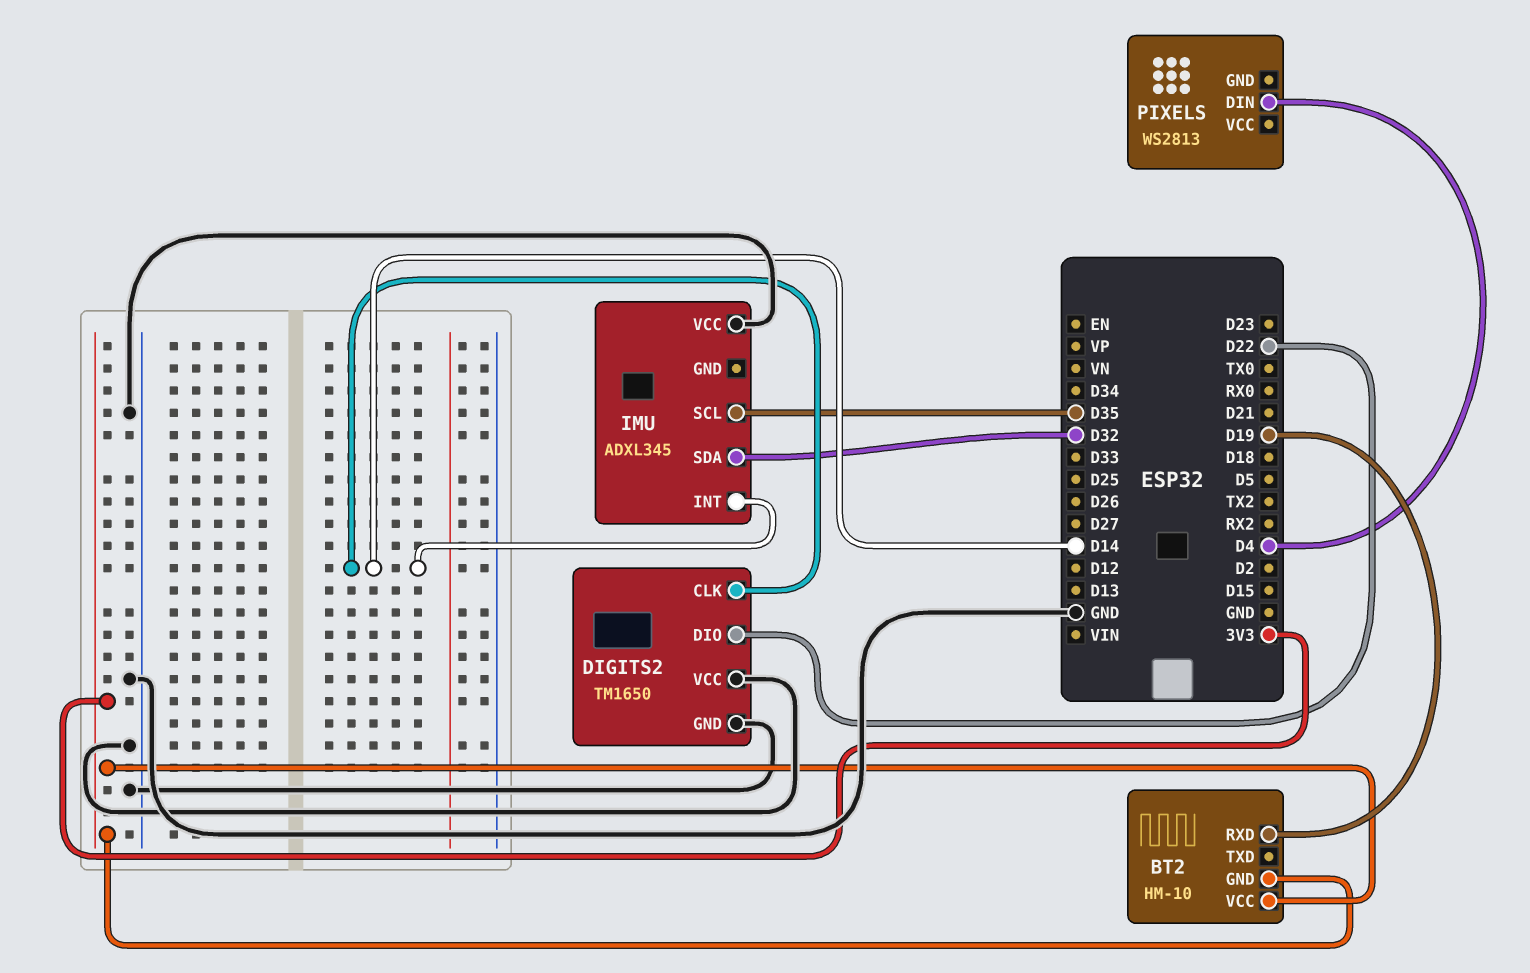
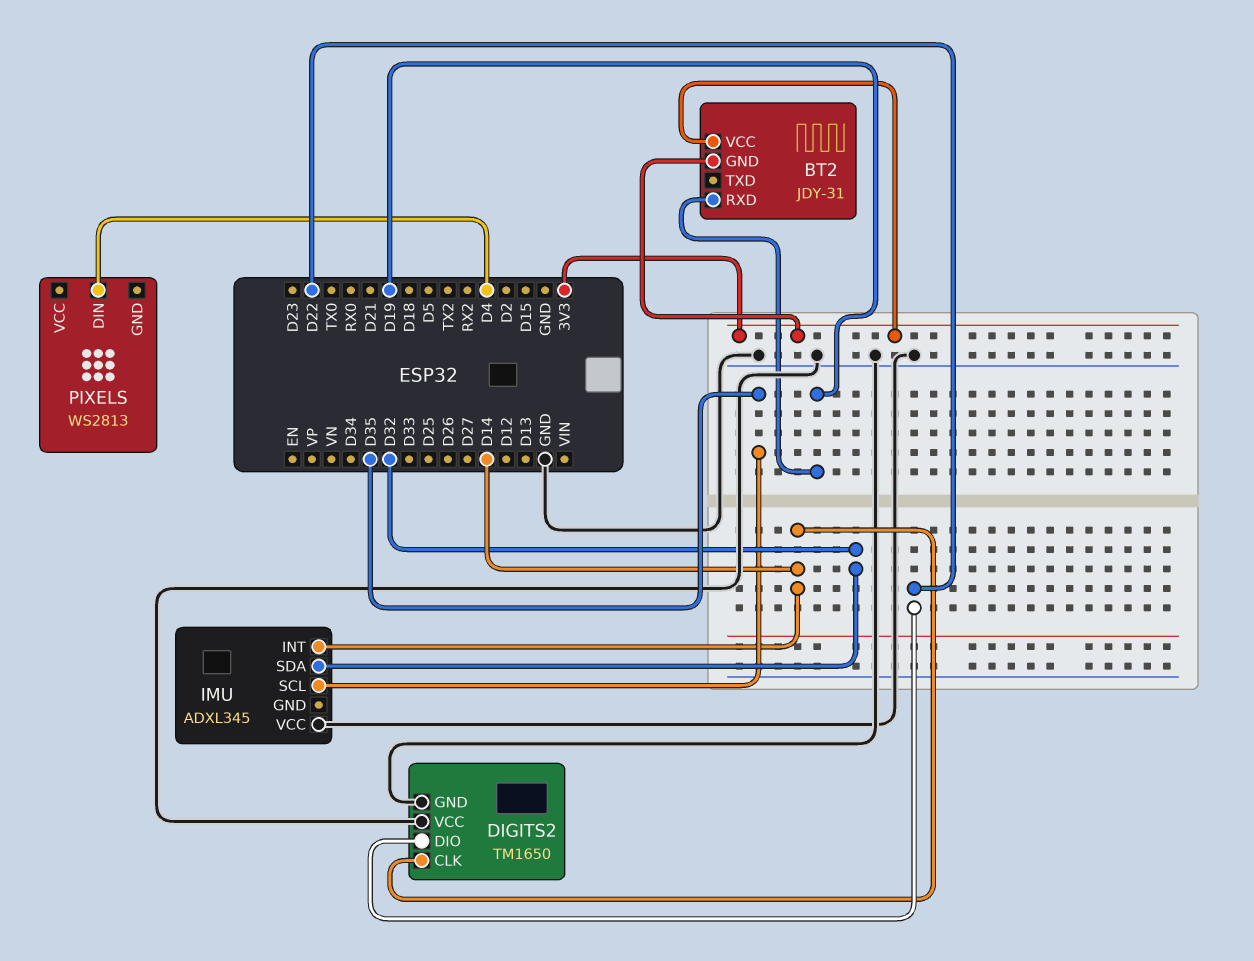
BT2: HM-10 -> JDY-31

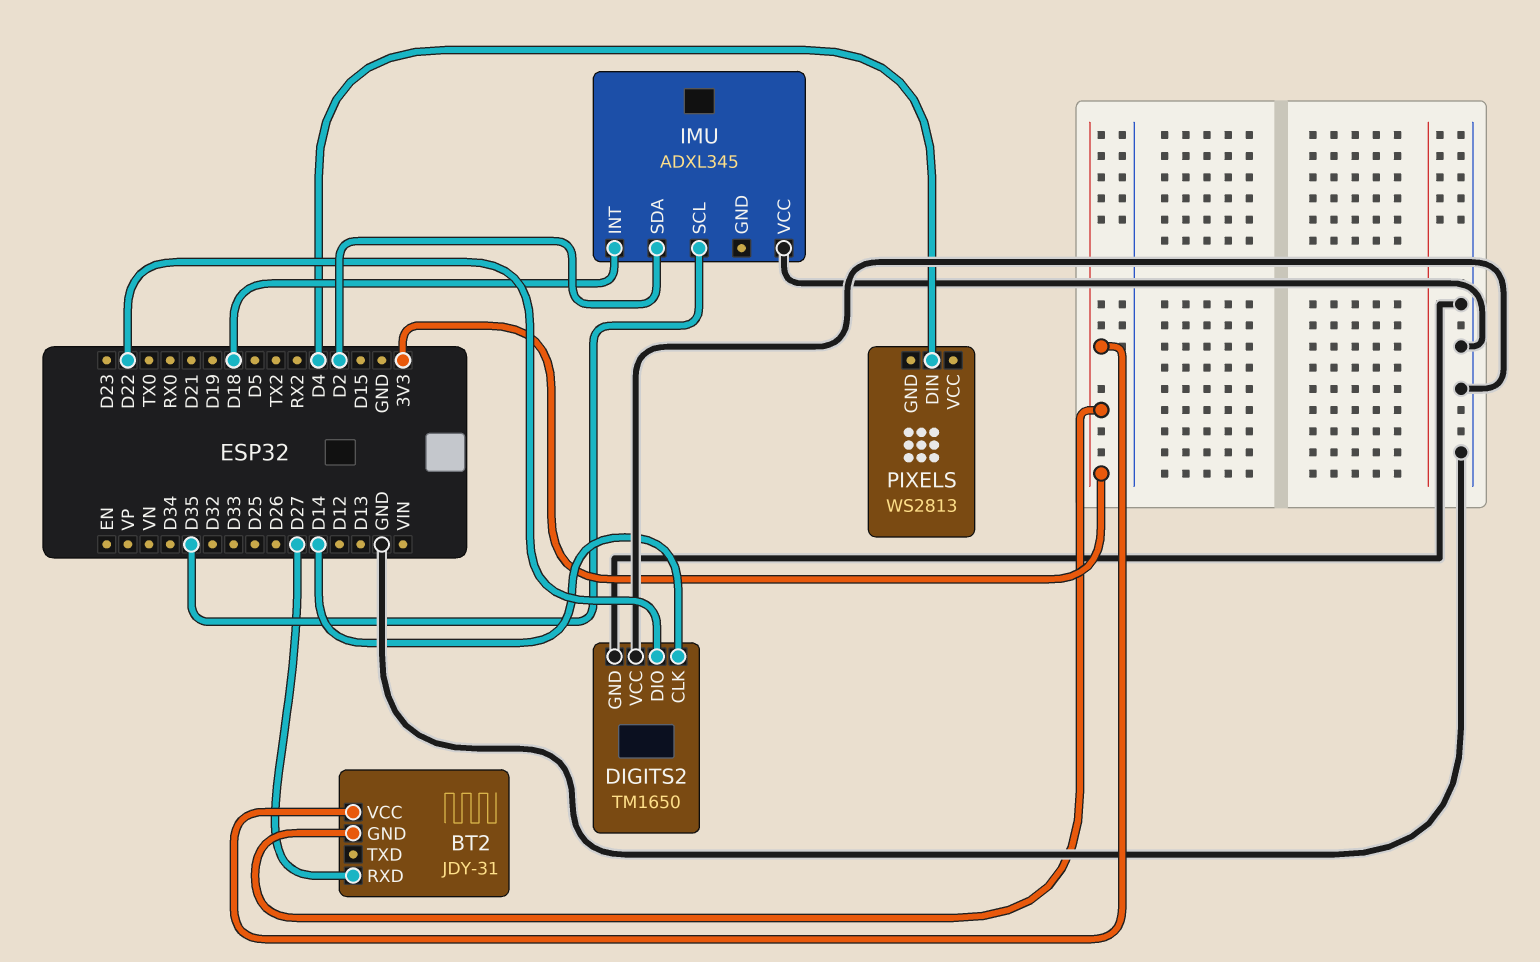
BT2 pin RXD: D19 -> D27
IMU pin INT: D14 -> D18
IMU pin SDA: D32 -> D2

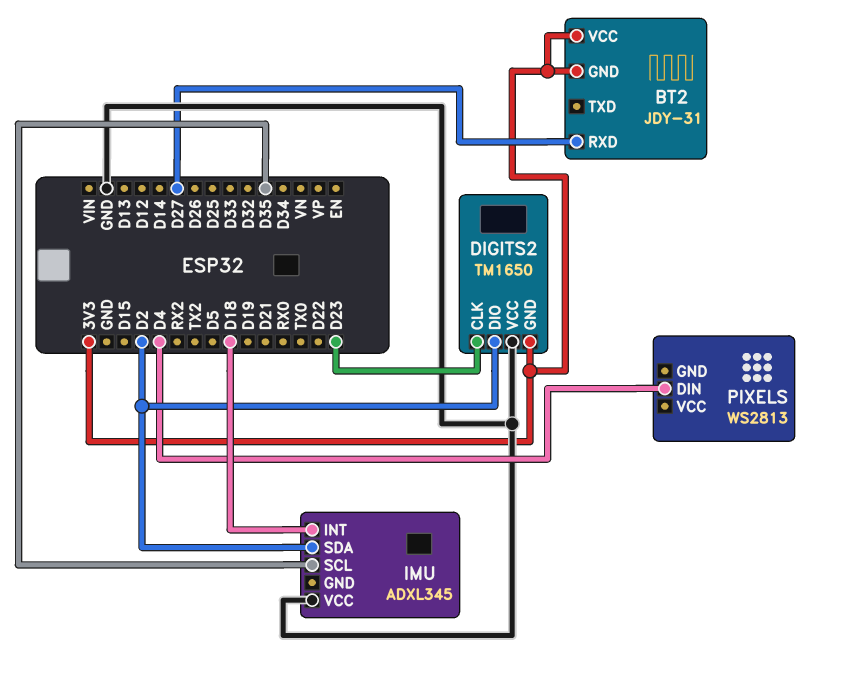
DIGITS2 pin CLK: D14 -> D23
DIGITS2 pin DIO: D22 -> D2
DIGITS2 pin GND: GND -> 3V3

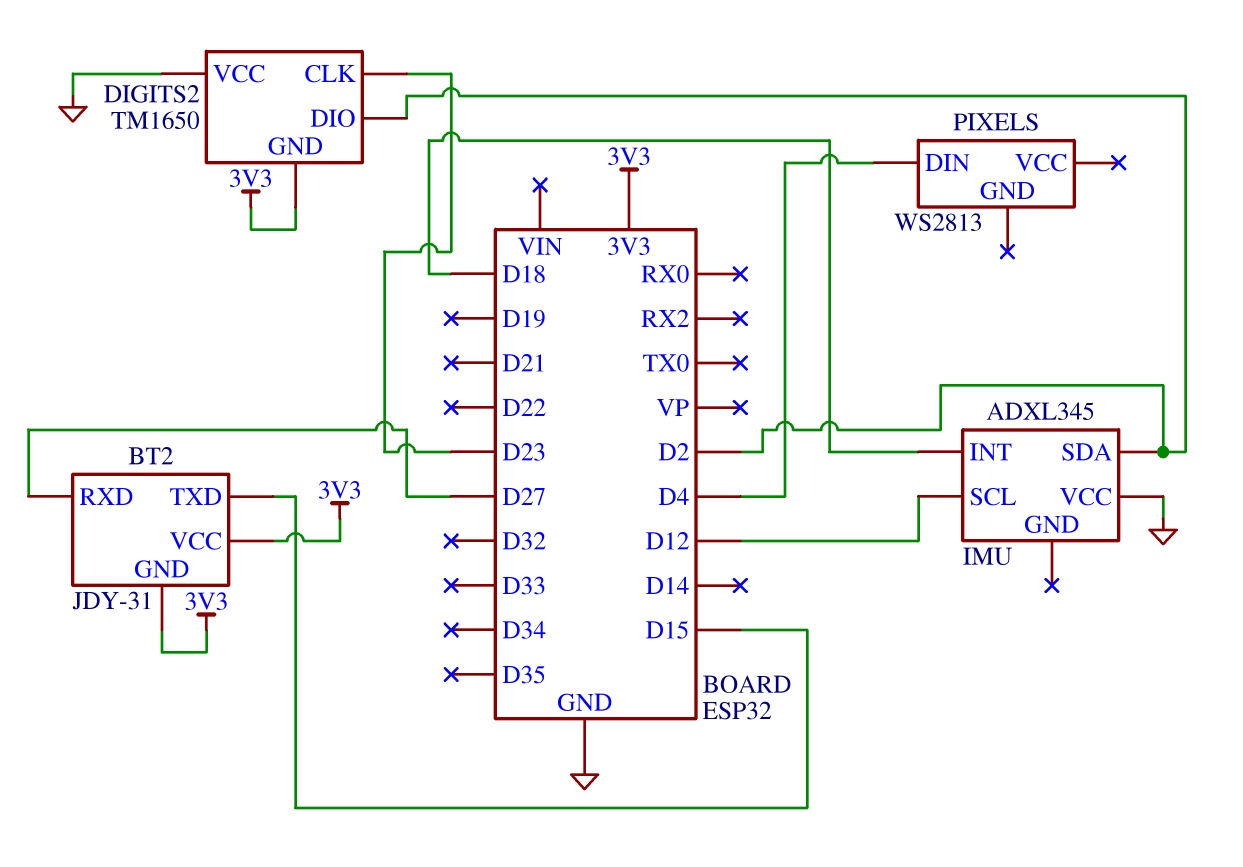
BT2 pin TXD: none -> D15
IMU pin SCL: D35 -> D12

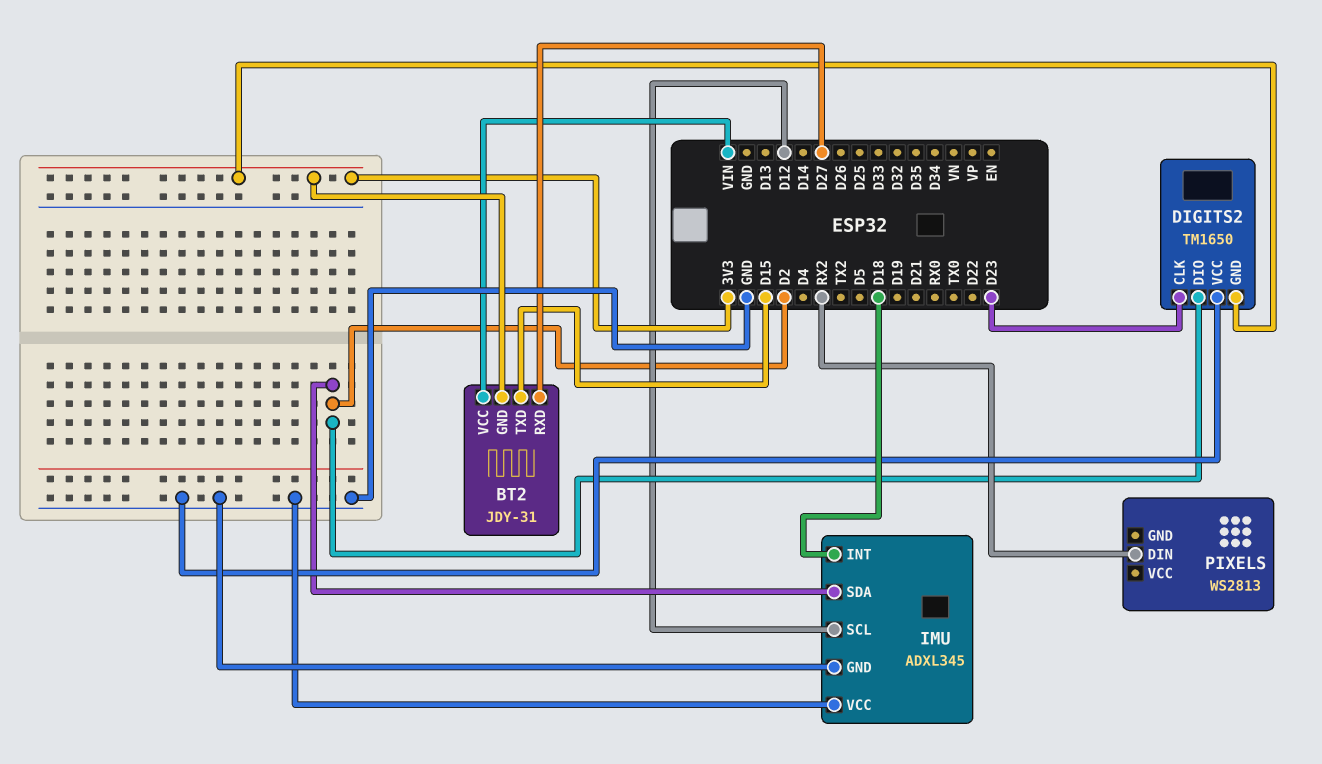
BT2 pin VCC: 3V3 -> VIN
IMU pin GND: none -> GND
PIXELS pin DIN: D4 -> RX2

